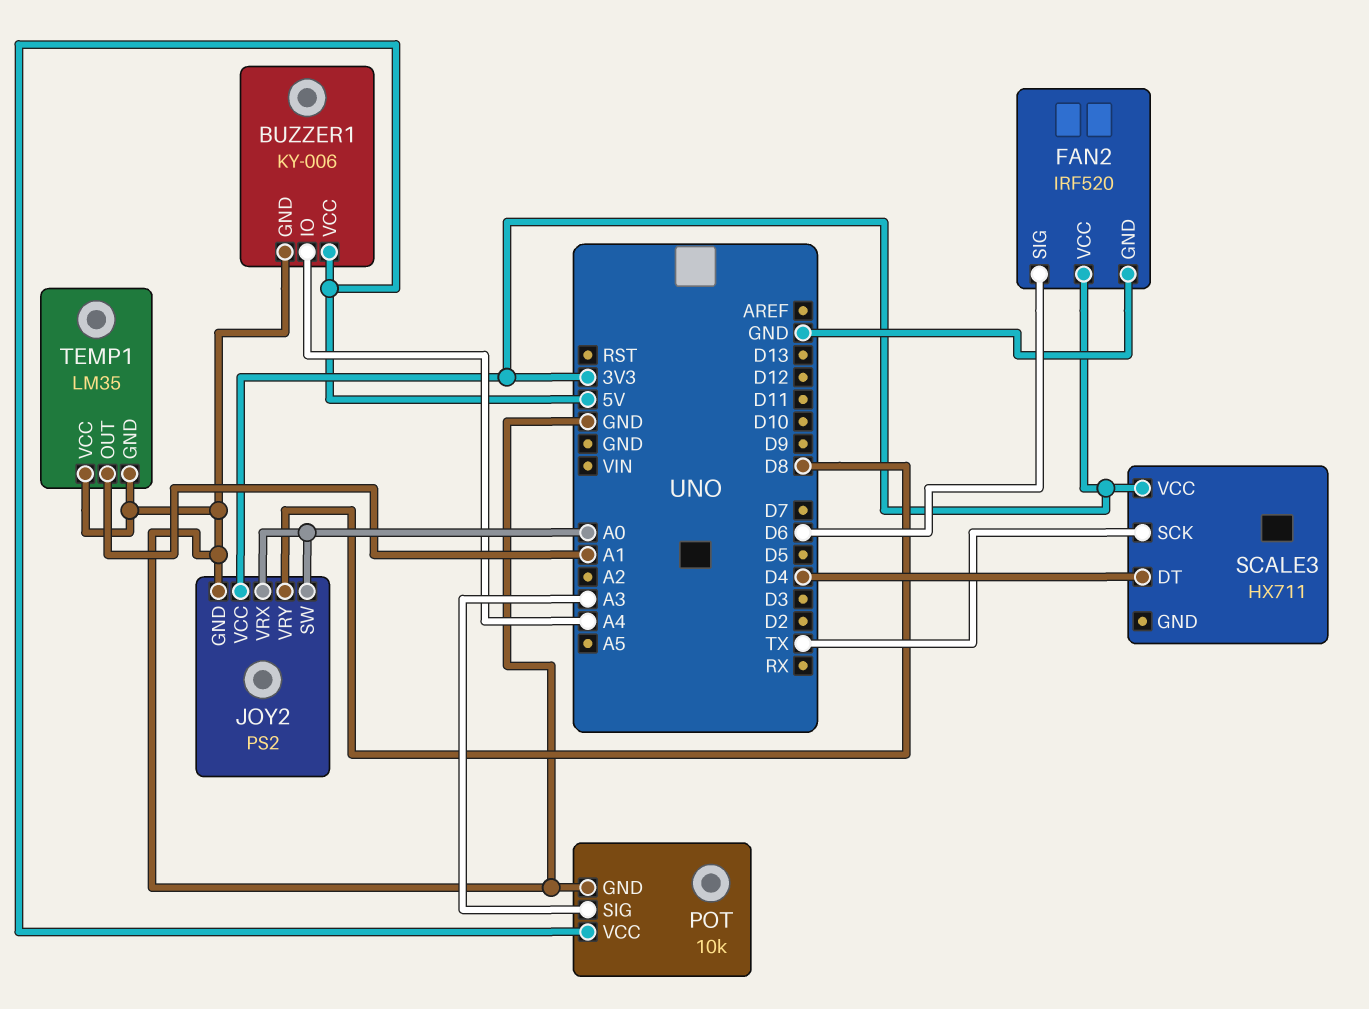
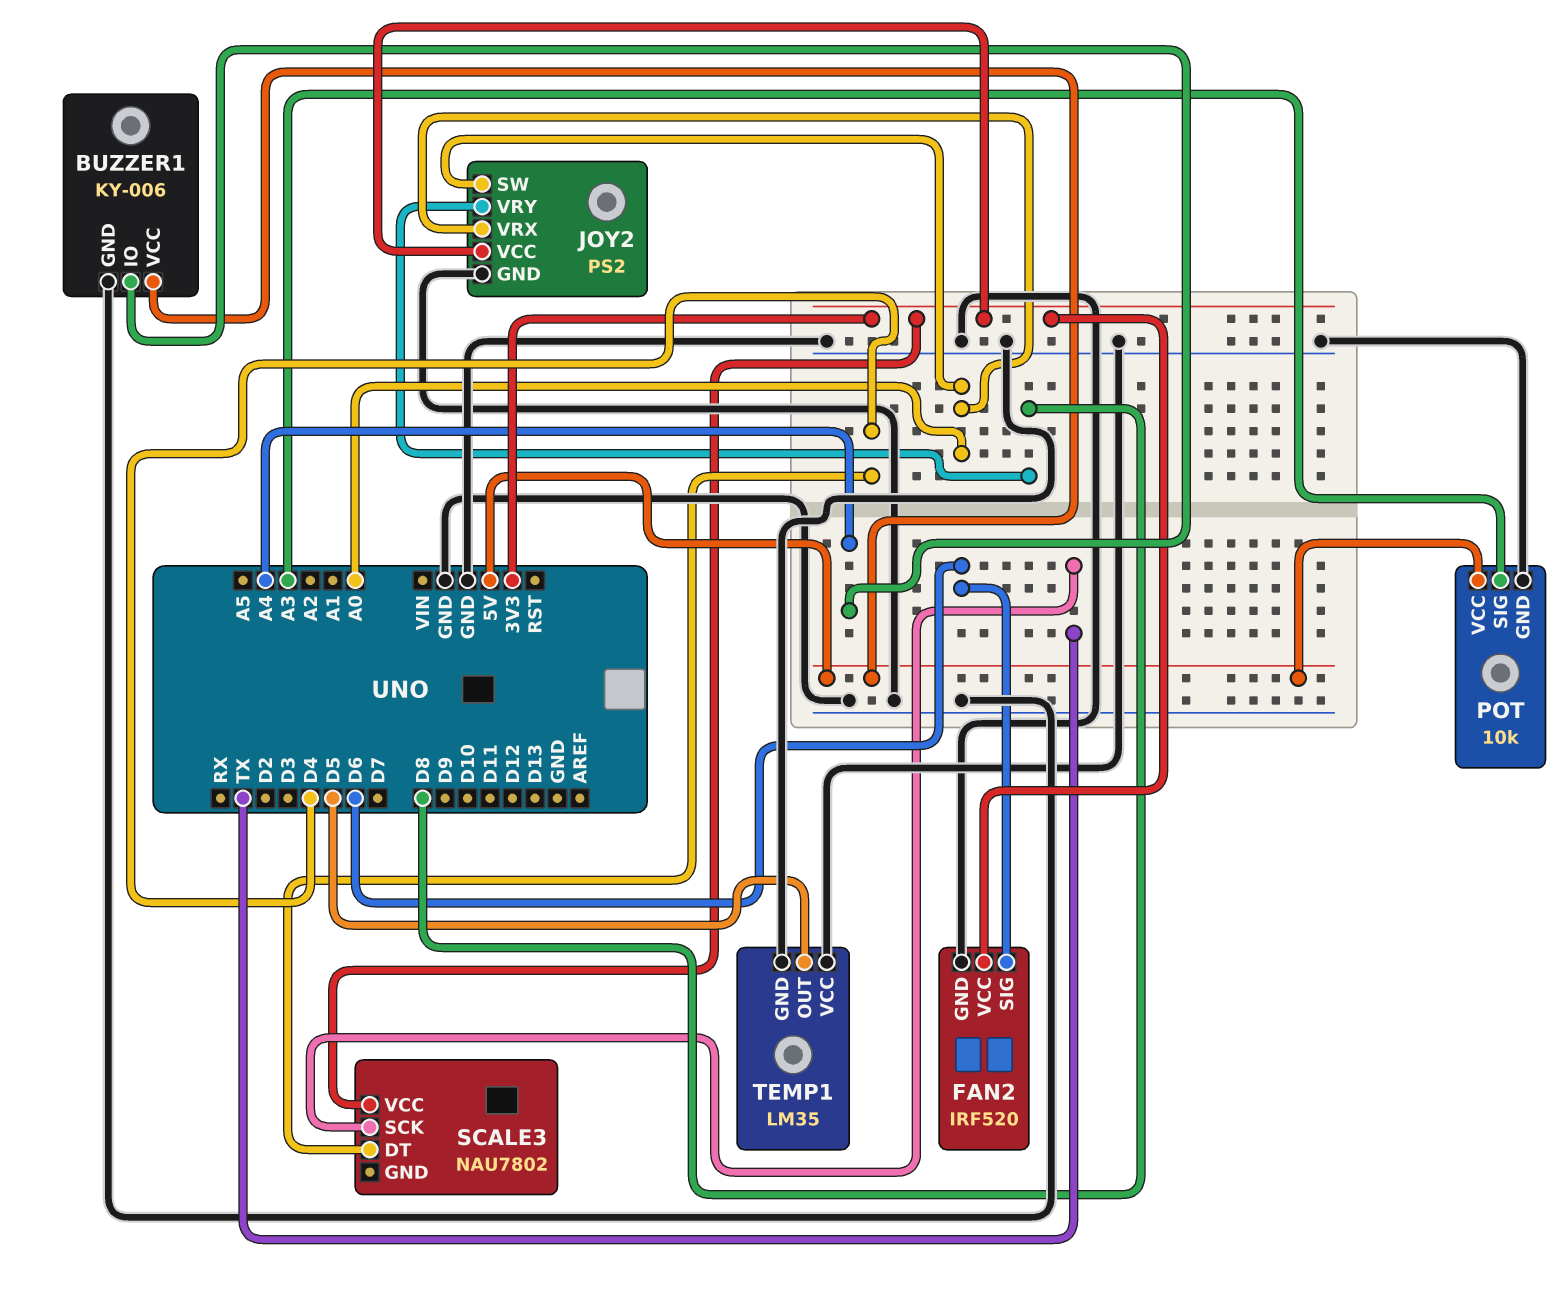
SCALE3: HX711 -> NAU7802
TEMP1 pin OUT: A1 -> D5

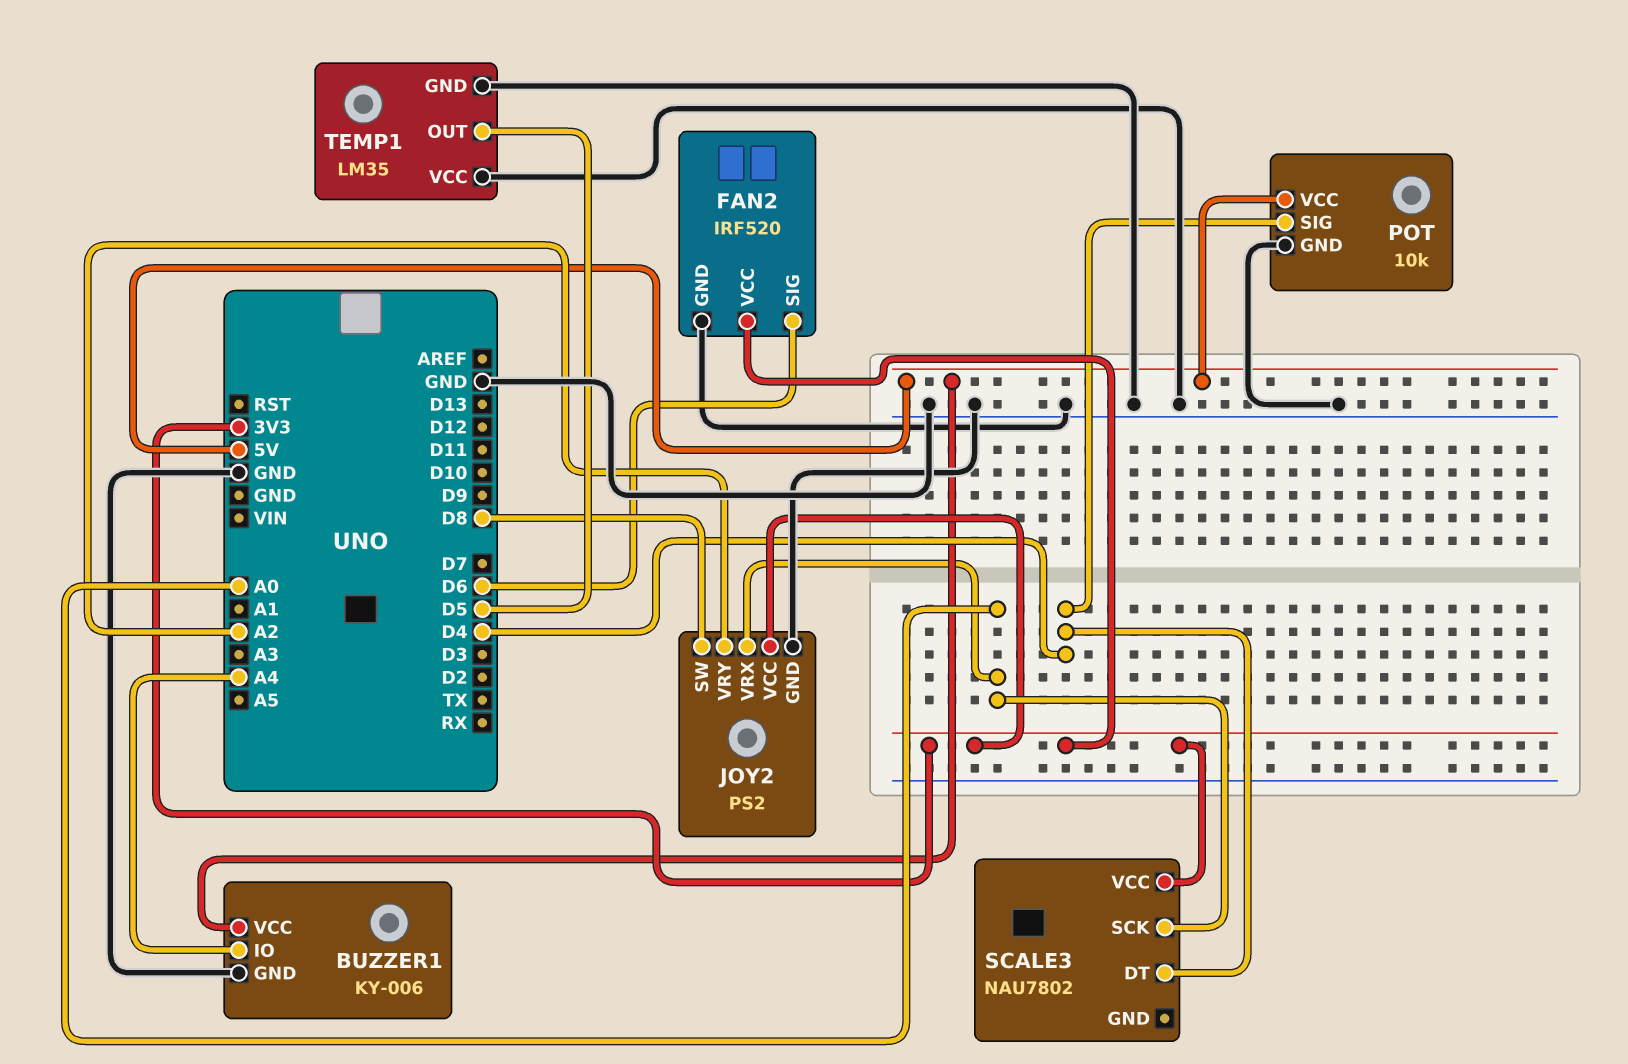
JOY2 pin SW: A0 -> D8
JOY2 pin VRY: D8 -> A2
POT pin SIG: A3 -> D4
SCALE3 pin SCK: TX -> A0

